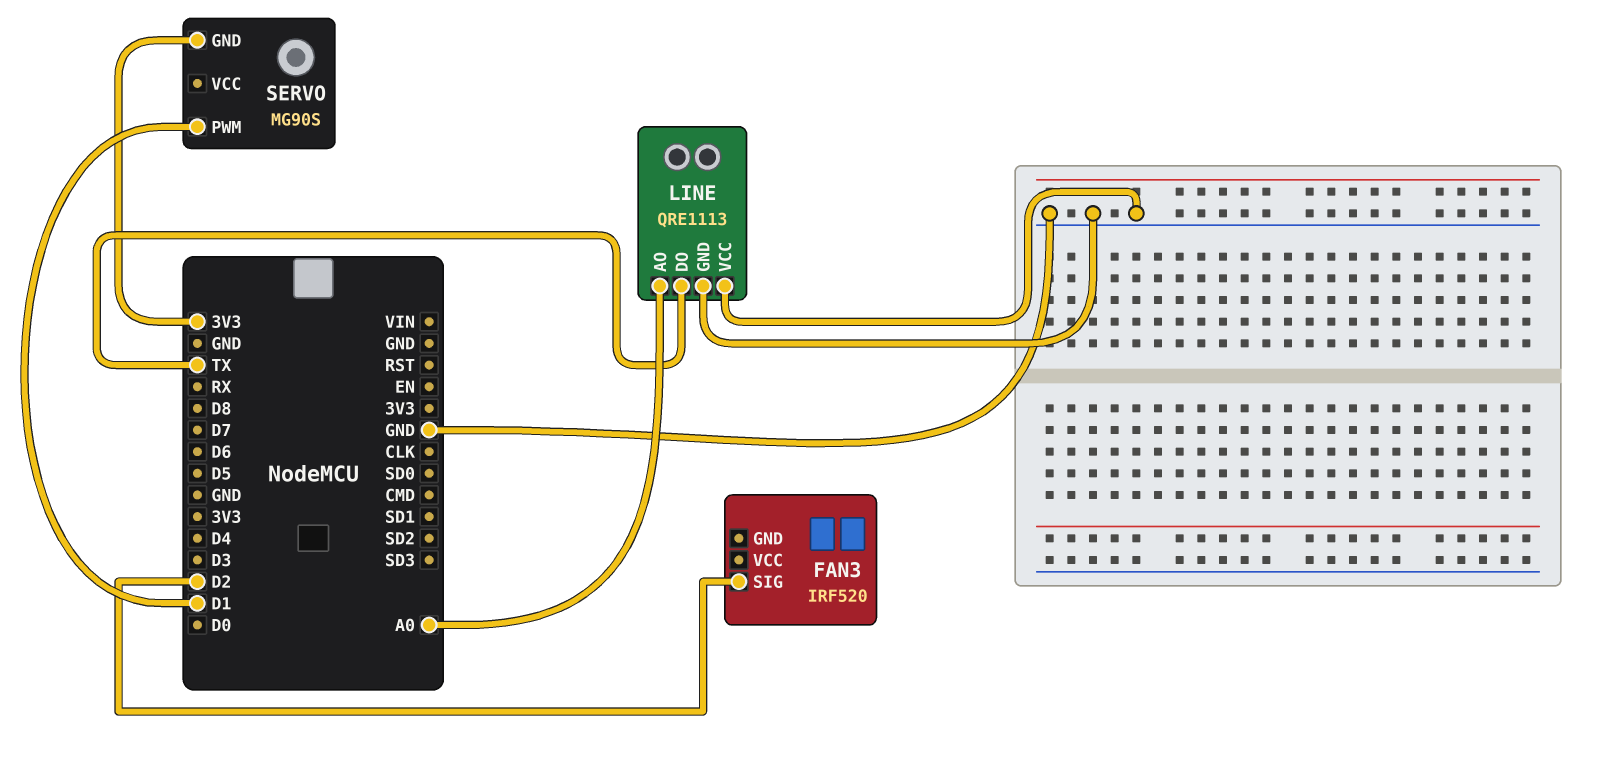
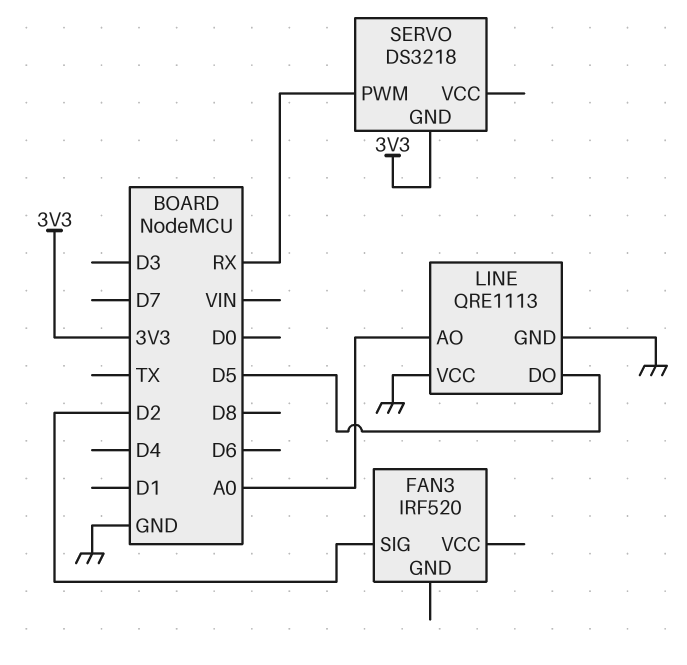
LINE pin DO: TX -> D5
SERVO: MG90S -> DS3218
SERVO pin PWM: D1 -> RX

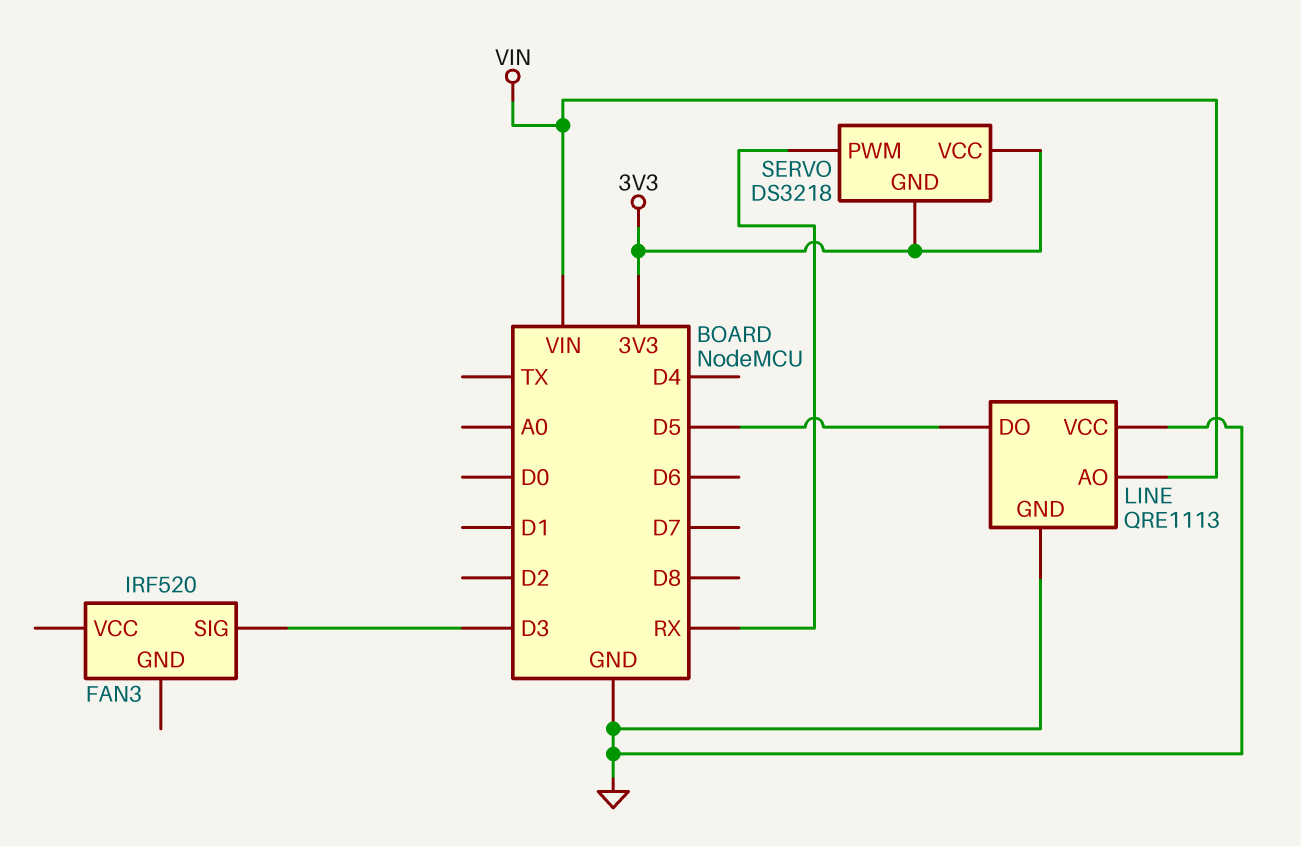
FAN3 pin SIG: D2 -> D3
LINE pin AO: A0 -> VIN
SERVO pin VCC: none -> 3V3

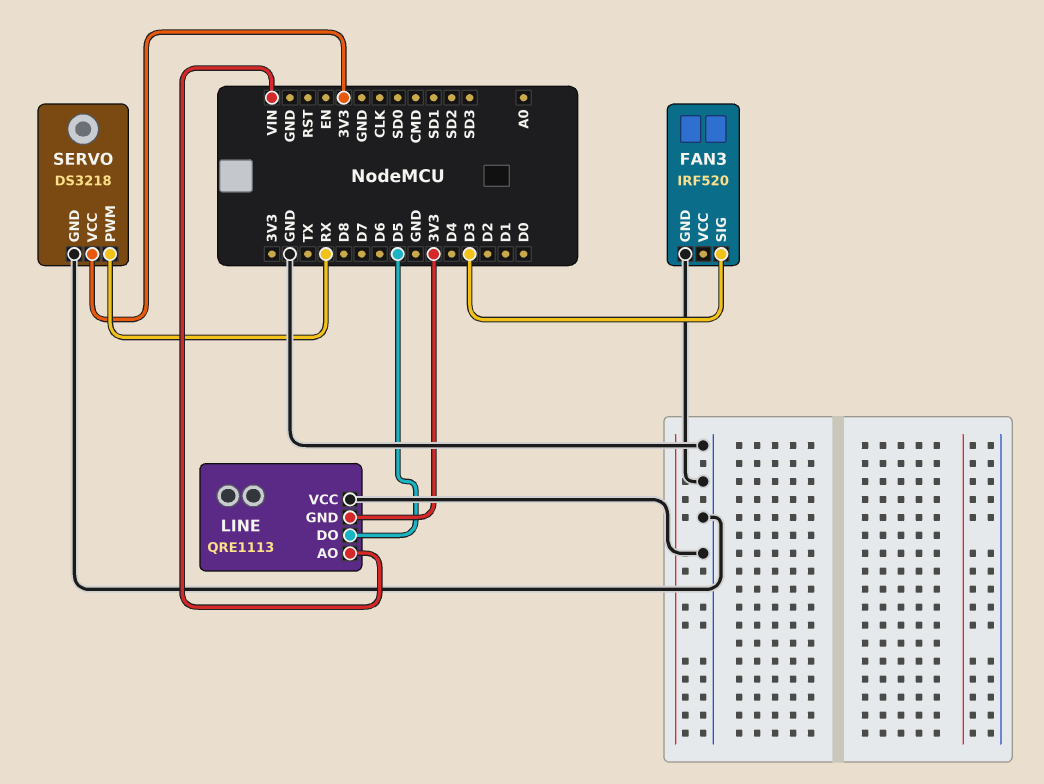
FAN3 pin GND: none -> GND
LINE pin GND: GND -> 3V3
SERVO pin GND: 3V3 -> GND

